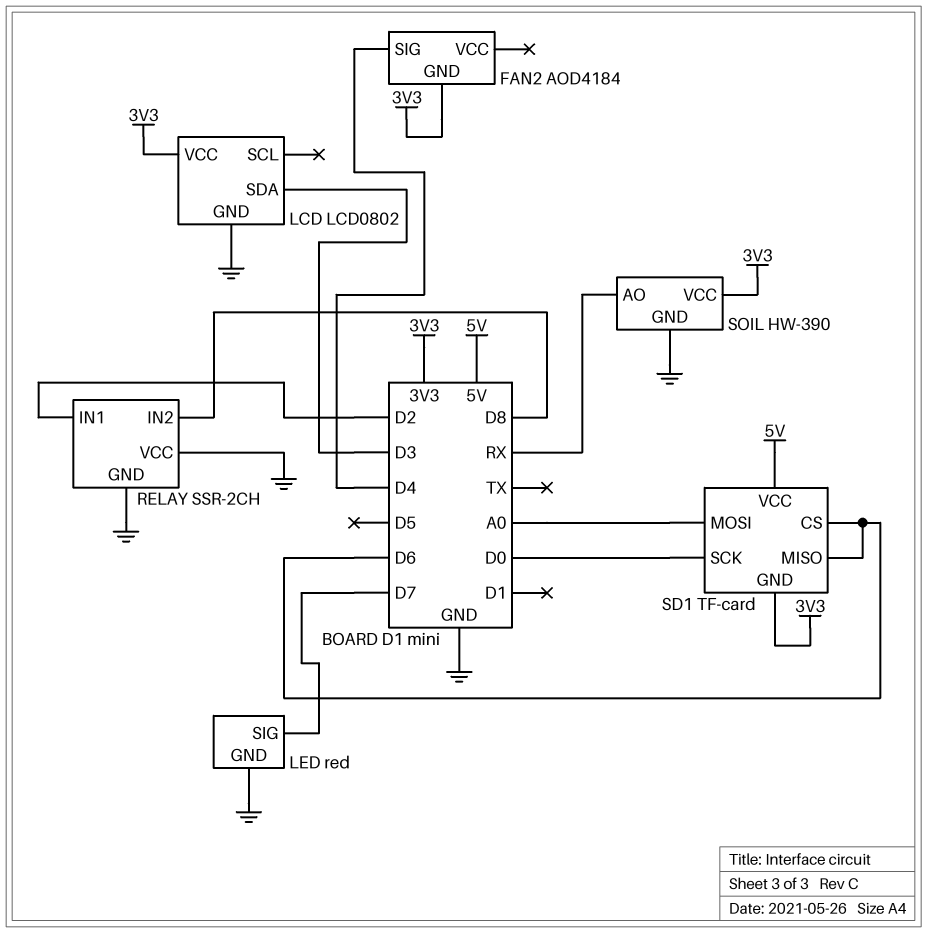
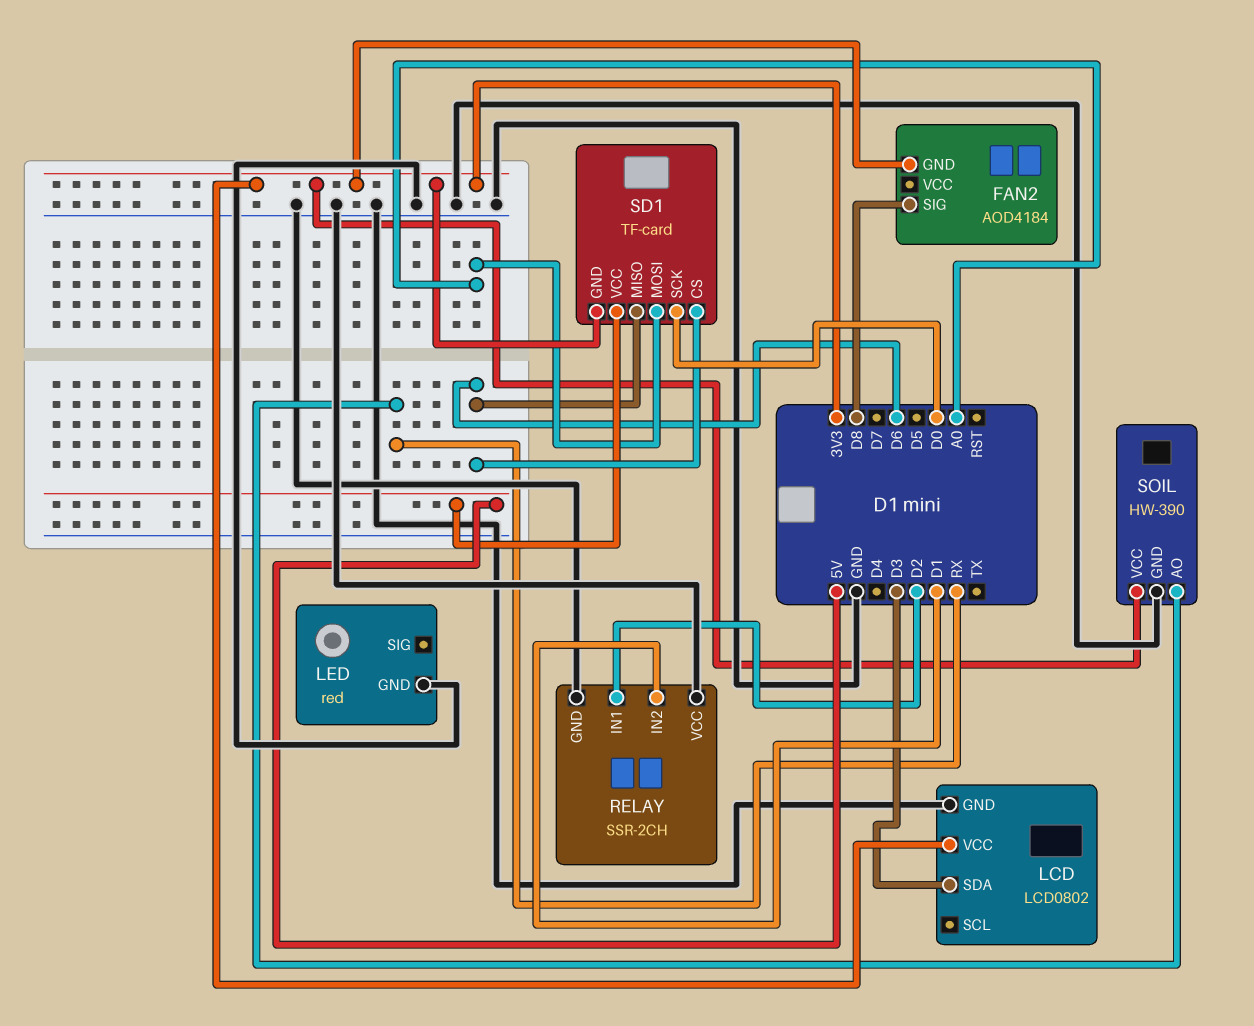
FAN2 pin SIG: D4 -> D8
LED pin SIG: D7 -> none
RELAY pin IN2: D8 -> D1

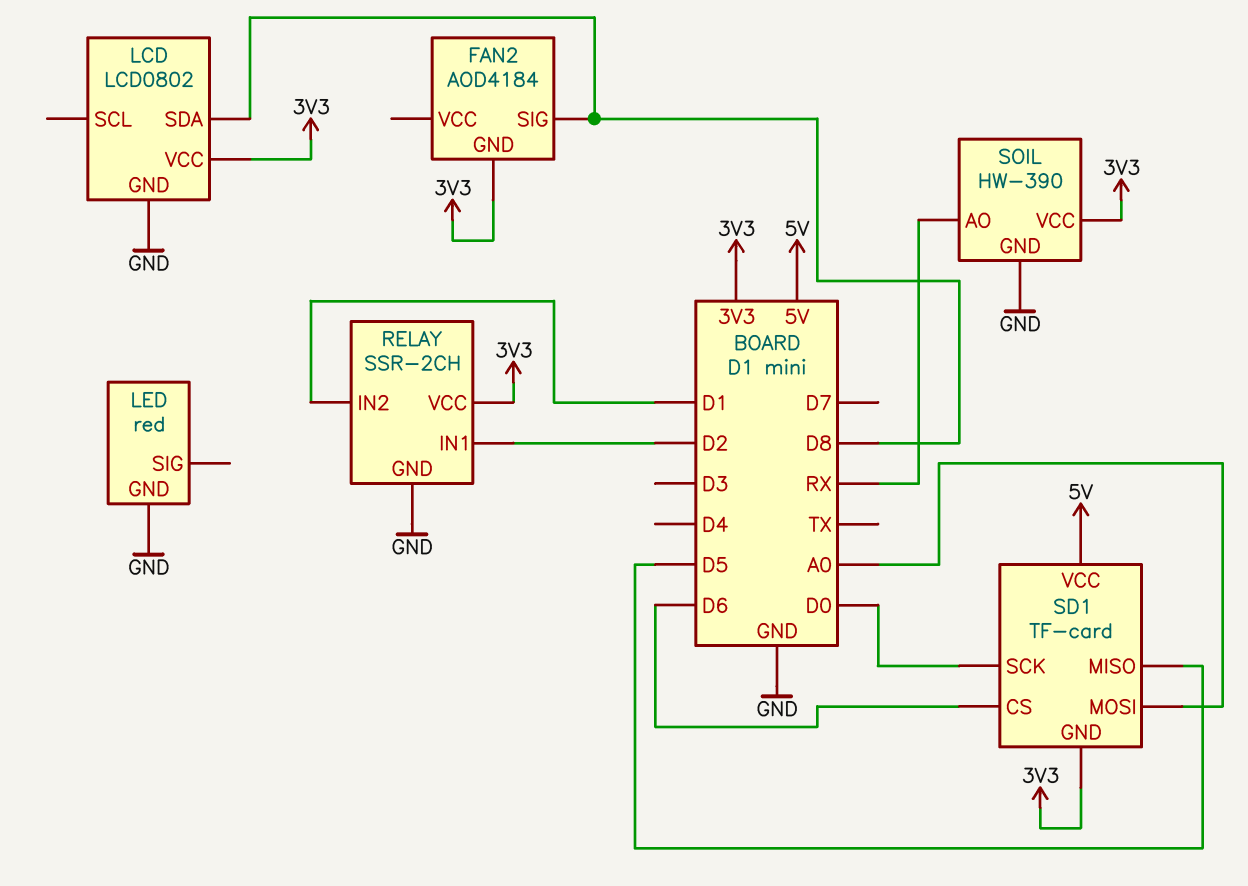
LCD pin SDA: D3 -> D8
RELAY pin VCC: GND -> 3V3
SD1 pin MISO: D6 -> D5

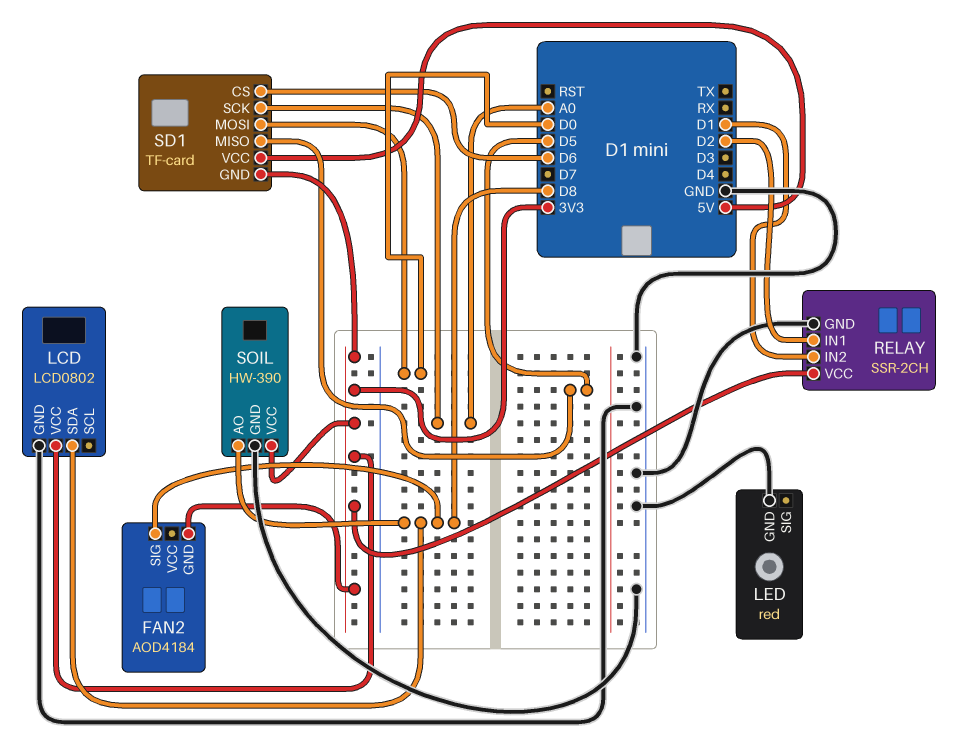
SD1 pin MOSI: A0 -> D0
SD1 pin SCK: D0 -> A0
SOIL pin AO: RX -> D8

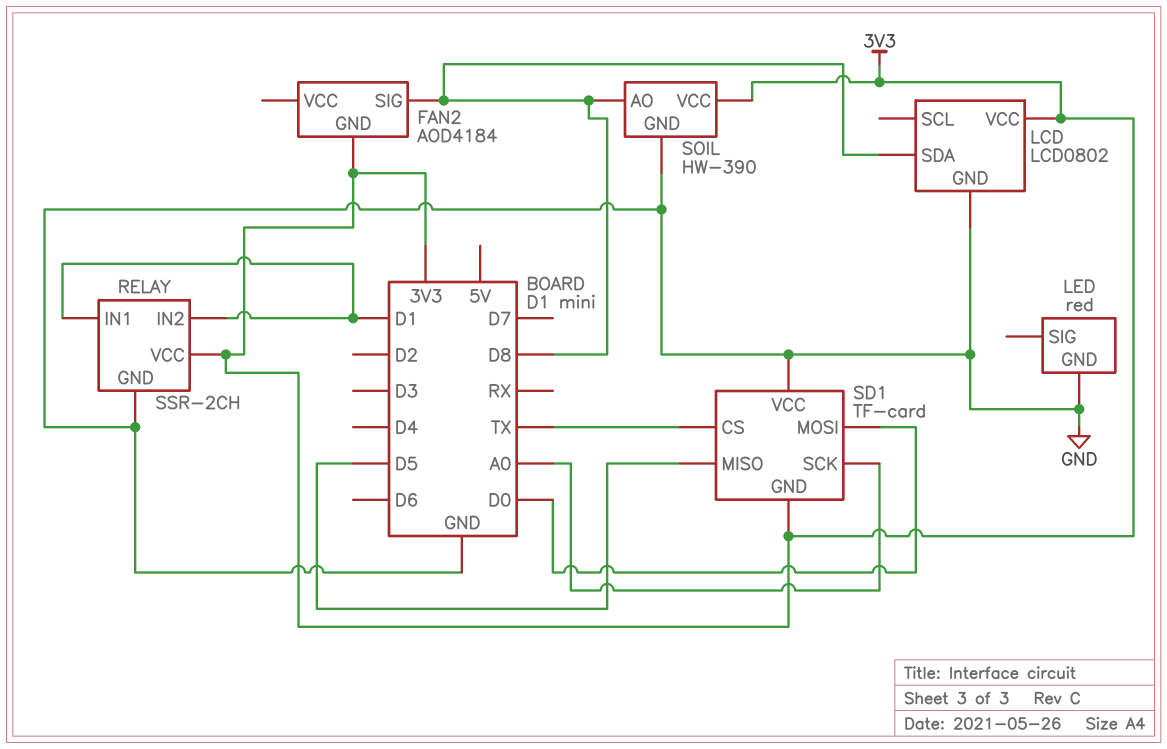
RELAY pin IN1: D2 -> D1
SD1 pin CS: D6 -> TX
SD1 pin VCC: 5V -> GND

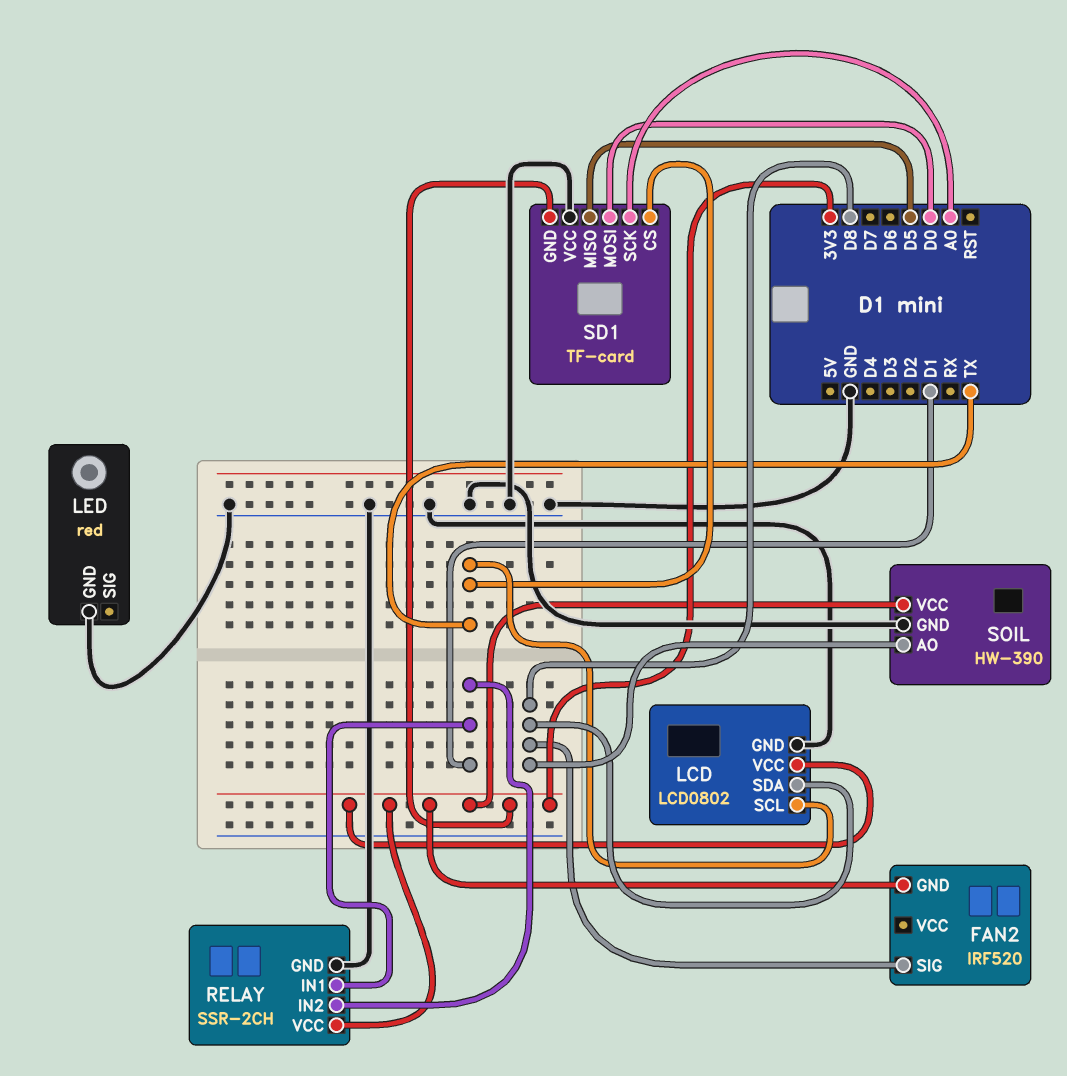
FAN2: AOD4184 -> IRF520
LCD pin SCL: none -> TX

